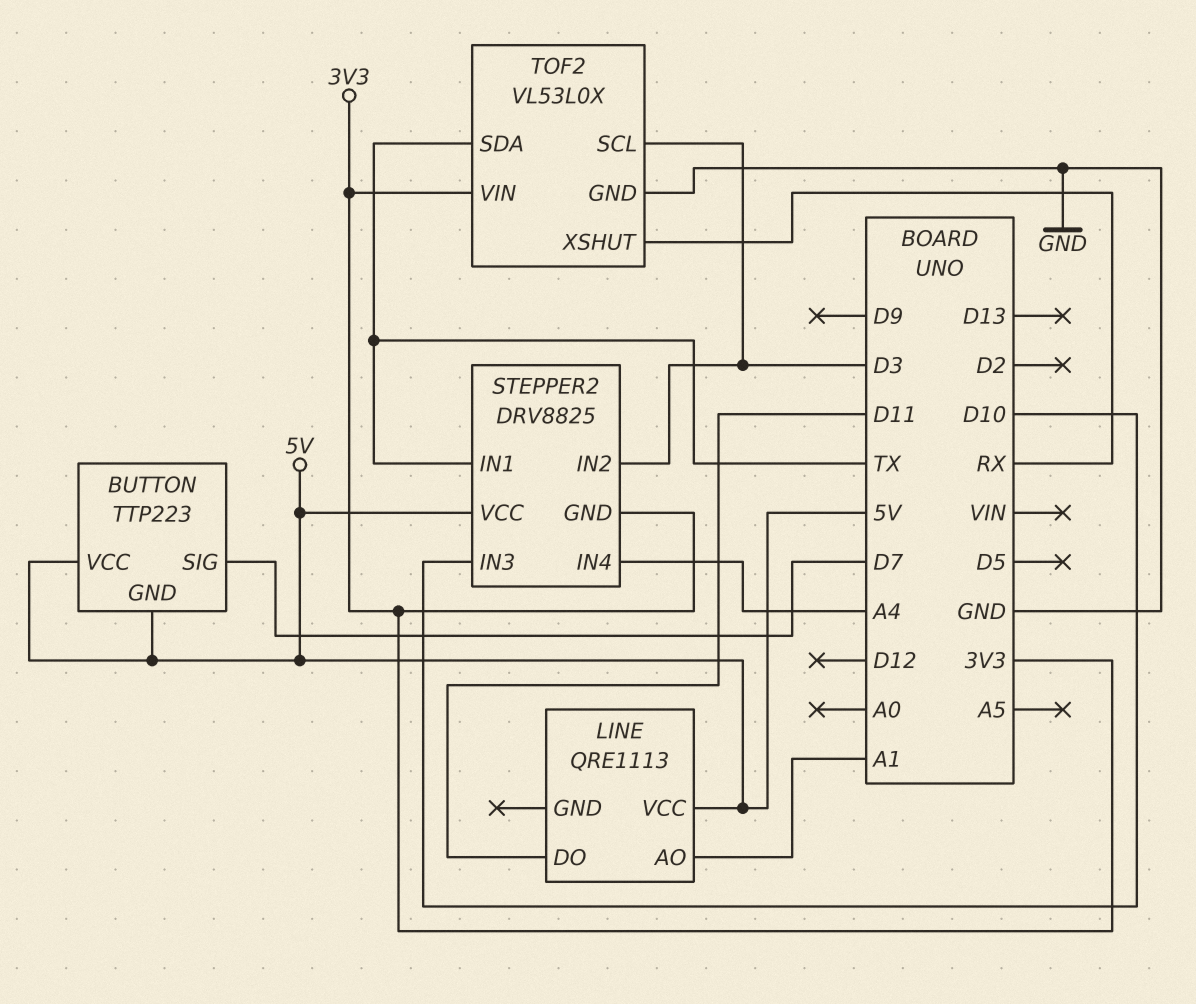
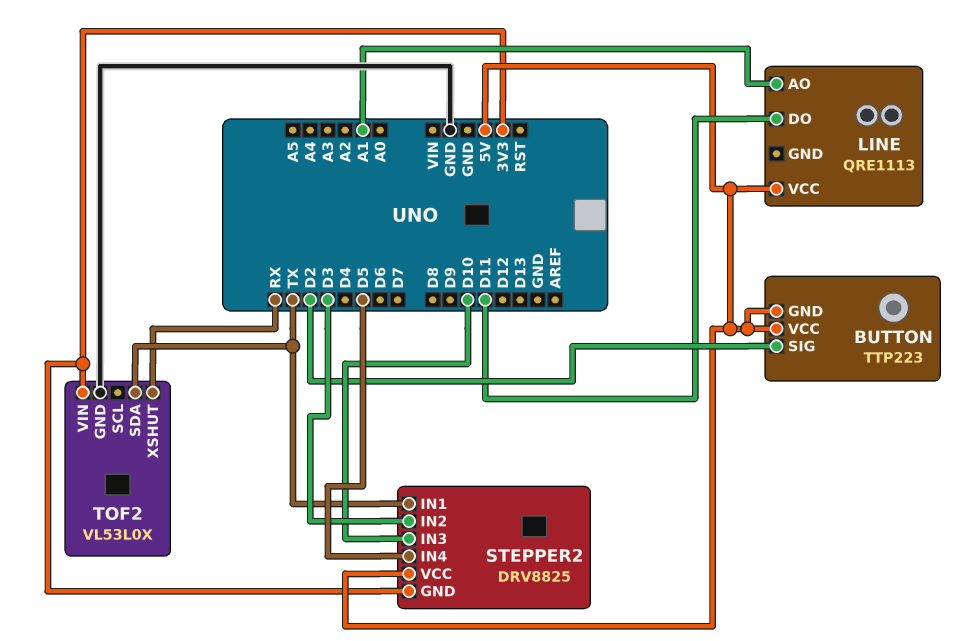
BUTTON pin SIG: D7 -> D2
STEPPER2 pin IN4: A4 -> D5
TOF2 pin SCL: D3 -> none

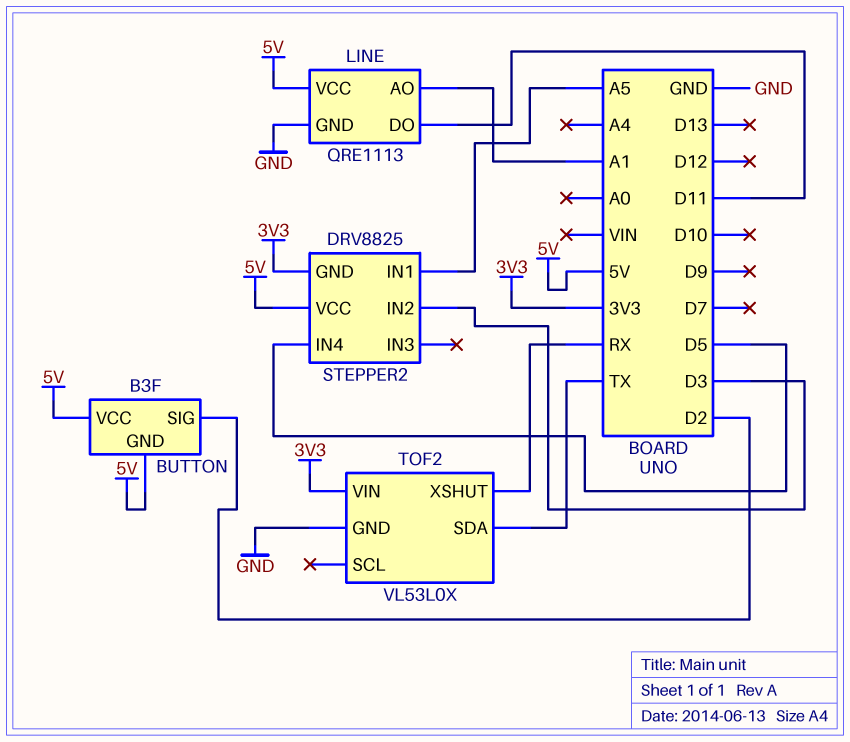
BUTTON: TTP223 -> B3F
LINE pin GND: none -> GND
STEPPER2 pin IN1: TX -> A5
STEPPER2 pin IN3: D10 -> none

